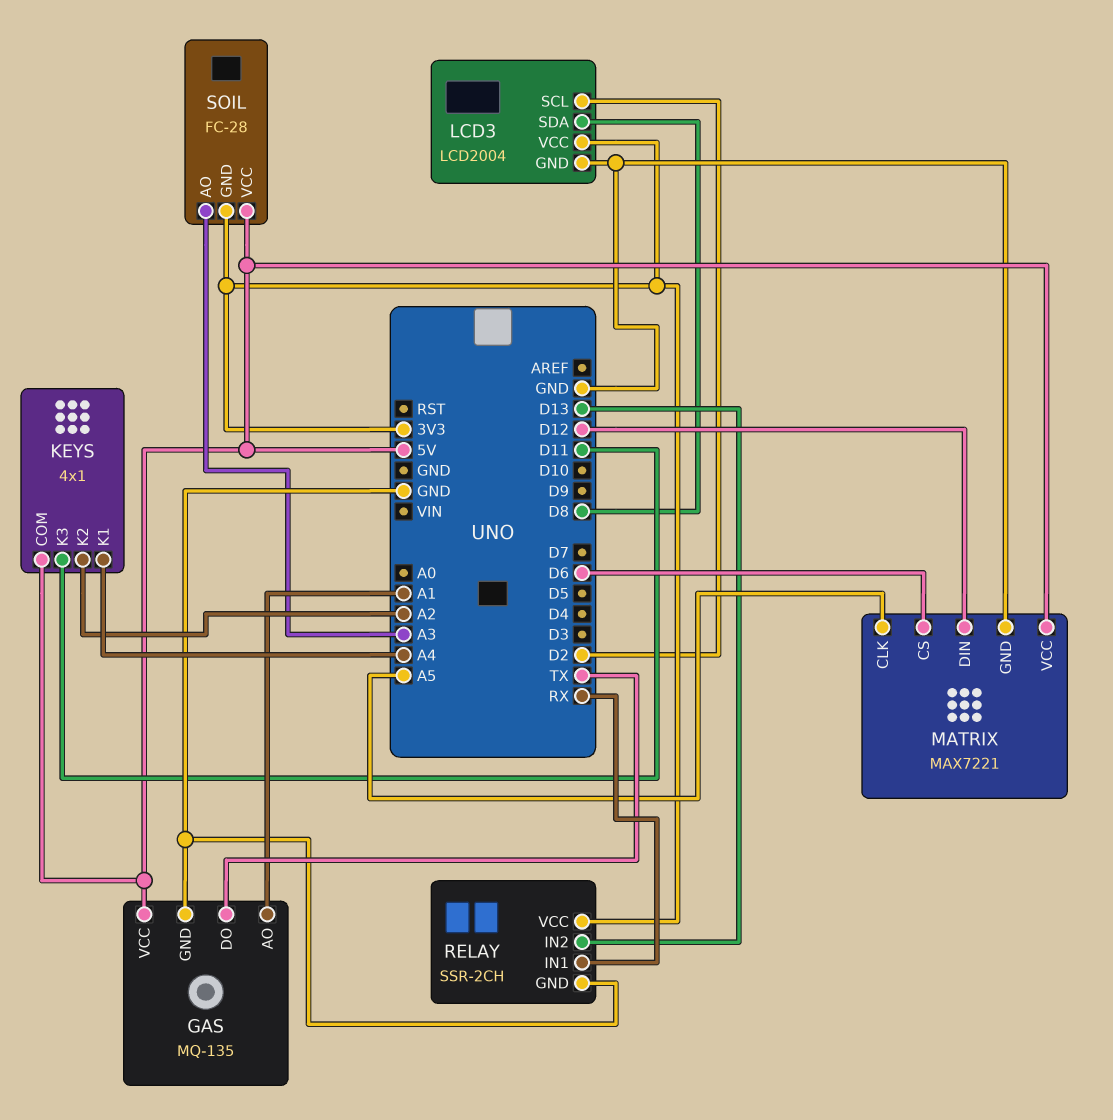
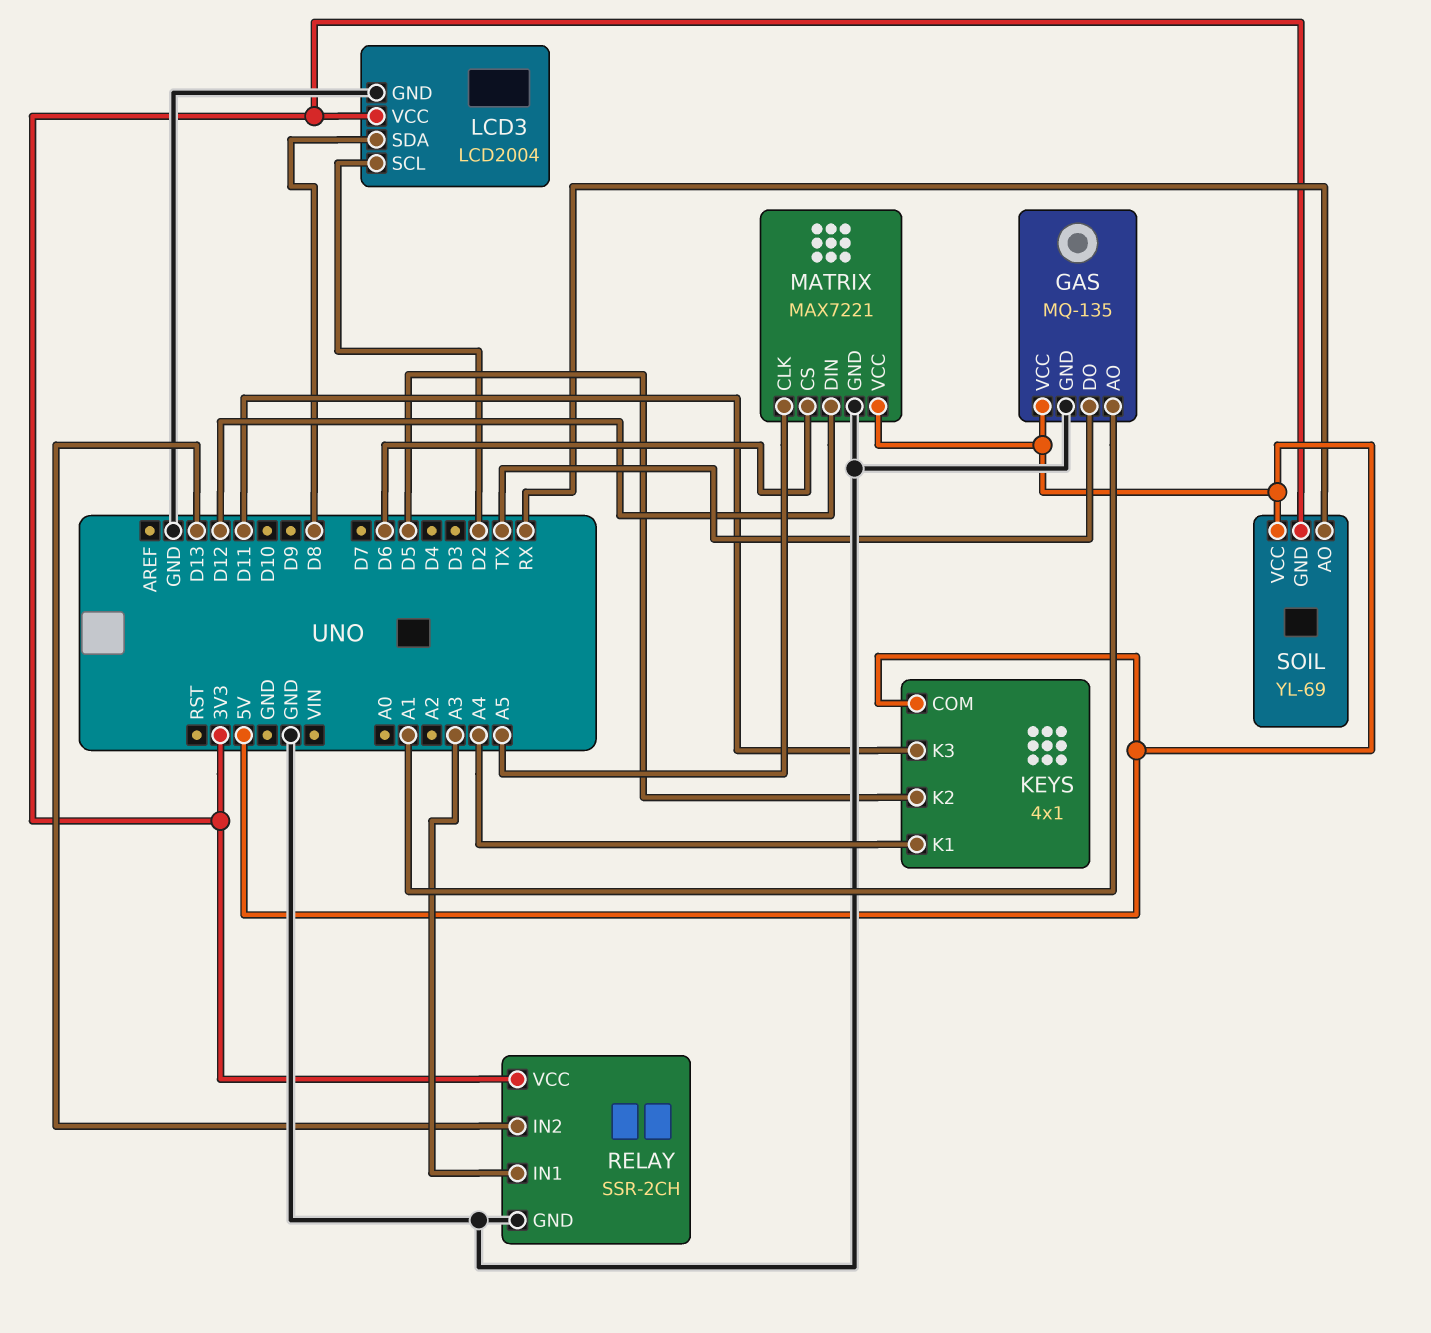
KEYS pin K2: A2 -> D5
RELAY pin IN1: RX -> A3
SOIL: FC-28 -> YL-69
SOIL pin AO: A3 -> RX

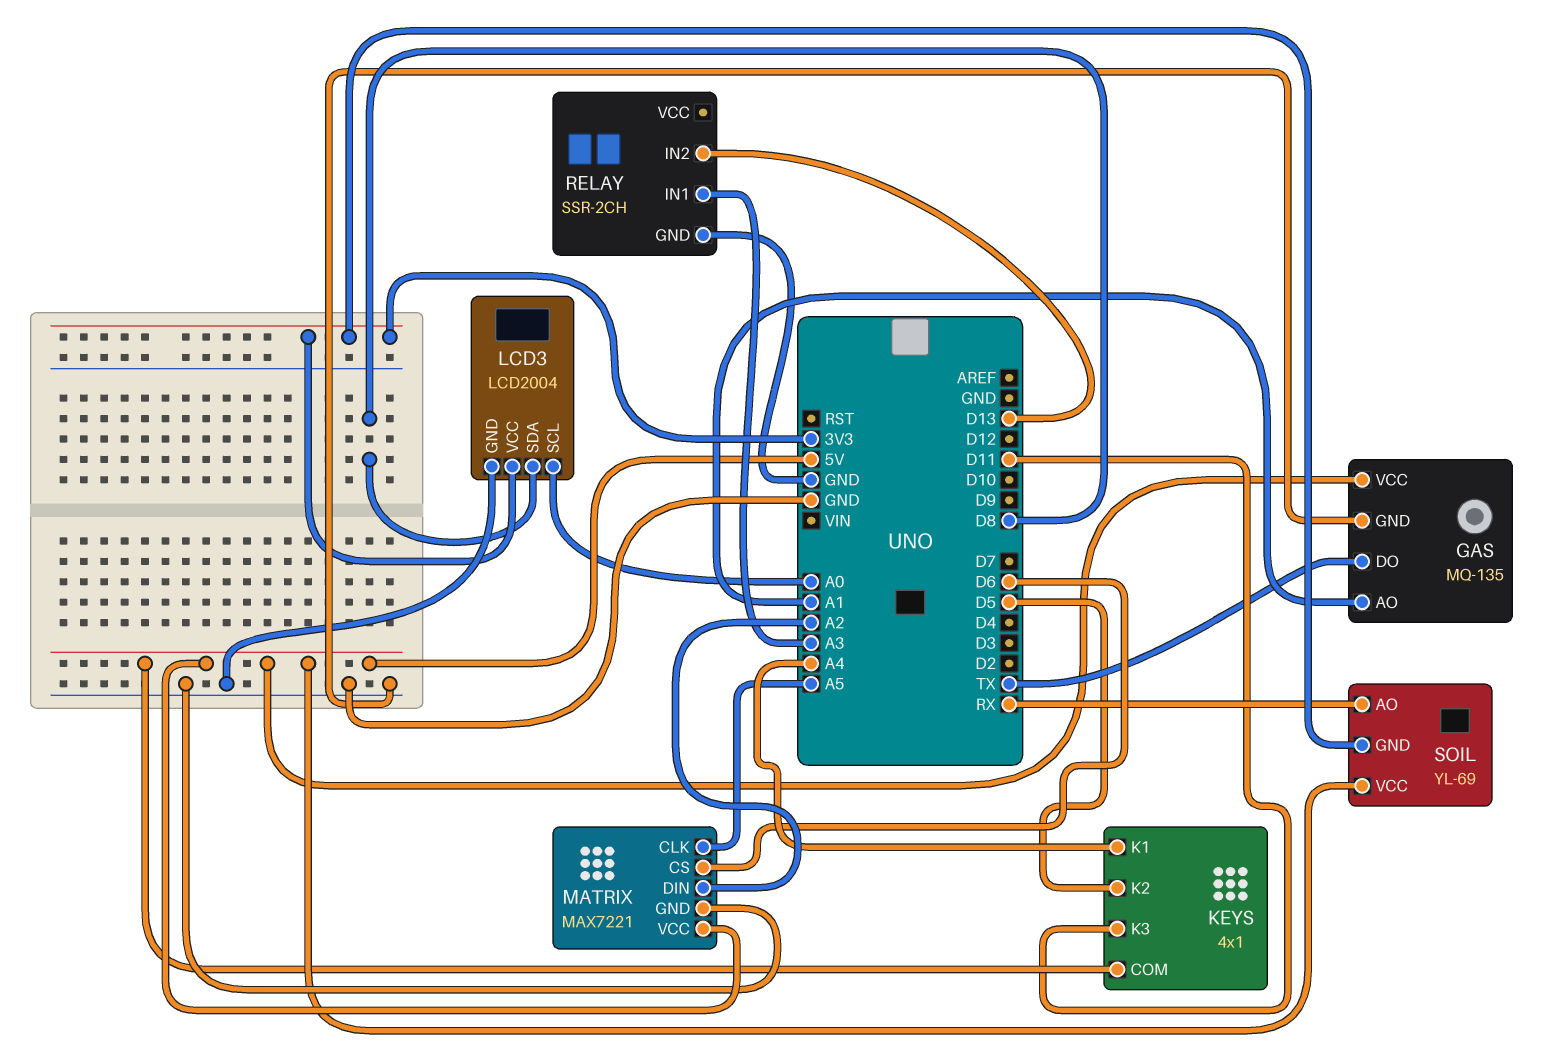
LCD3 pin SCL: D2 -> A0
MATRIX pin DIN: D12 -> A2
RELAY pin VCC: 3V3 -> none

